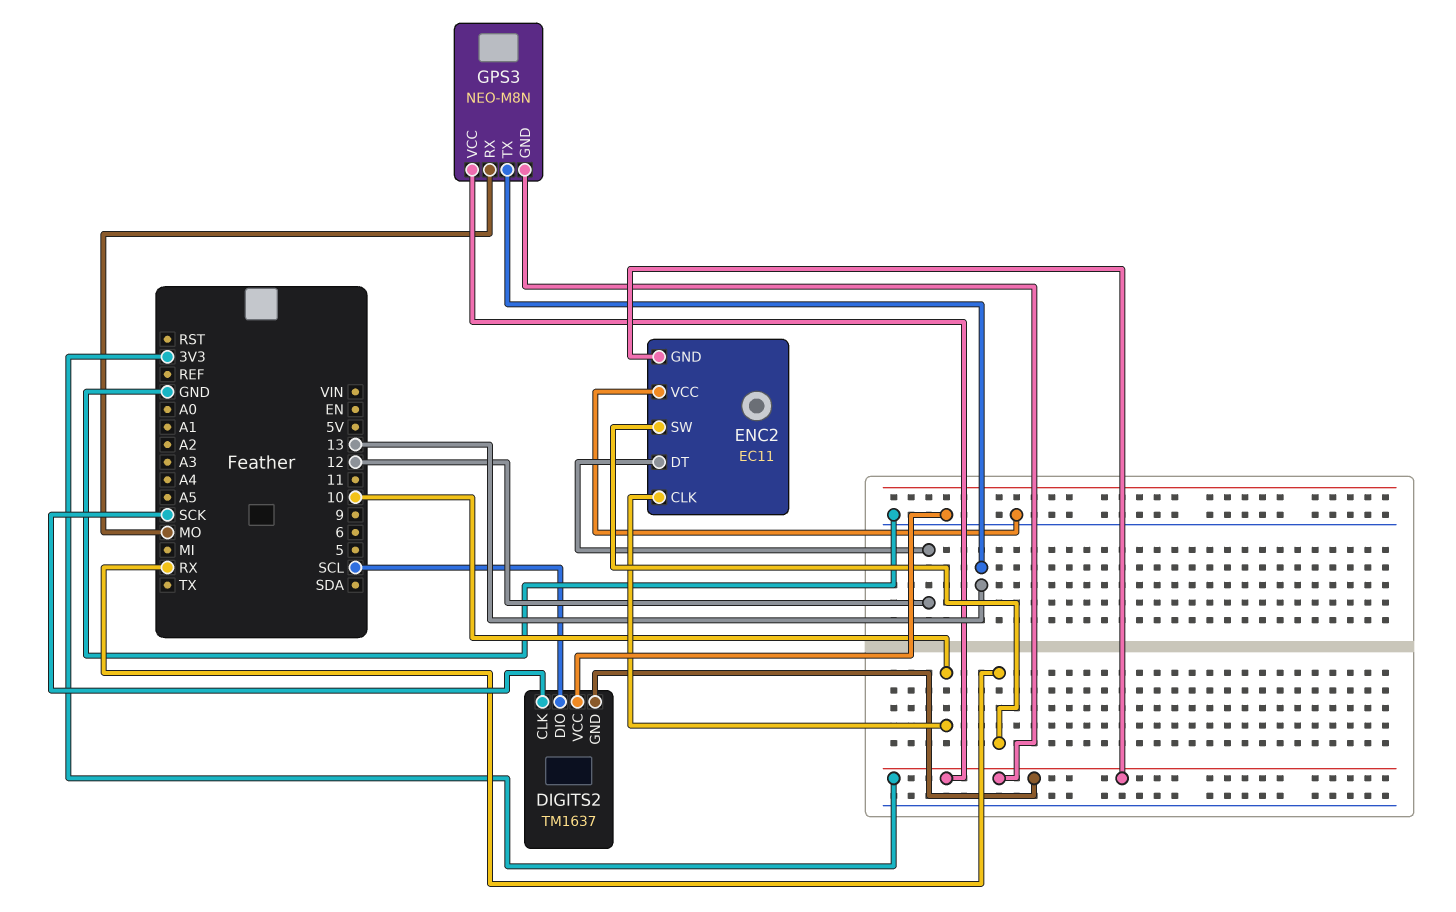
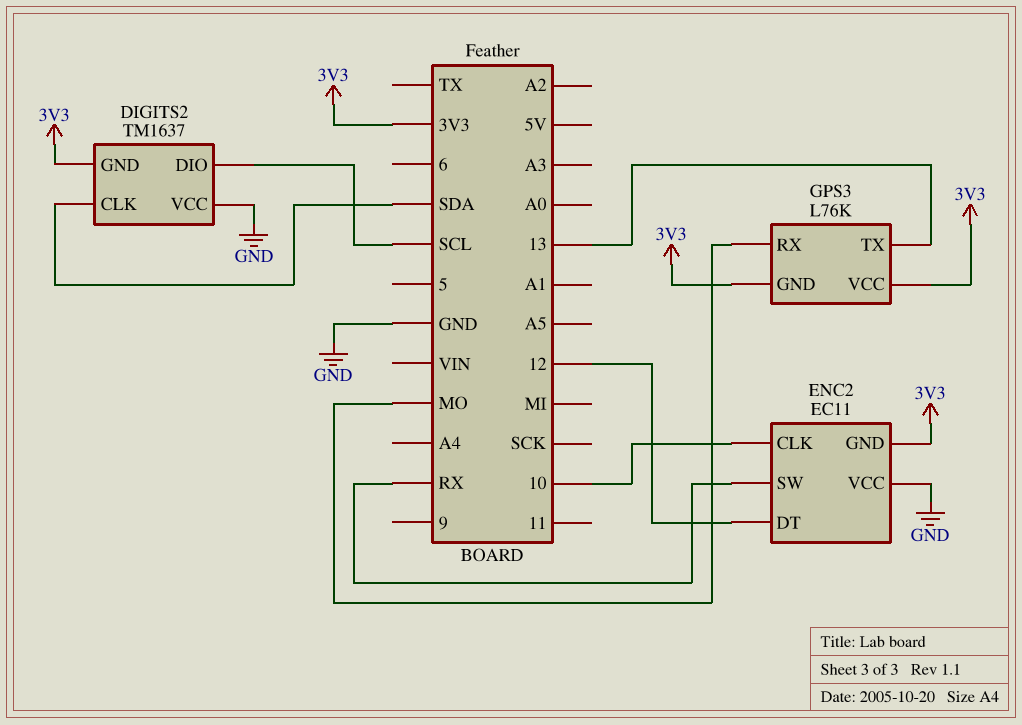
DIGITS2 pin CLK: SCK -> SDA
GPS3: NEO-M8N -> L76K

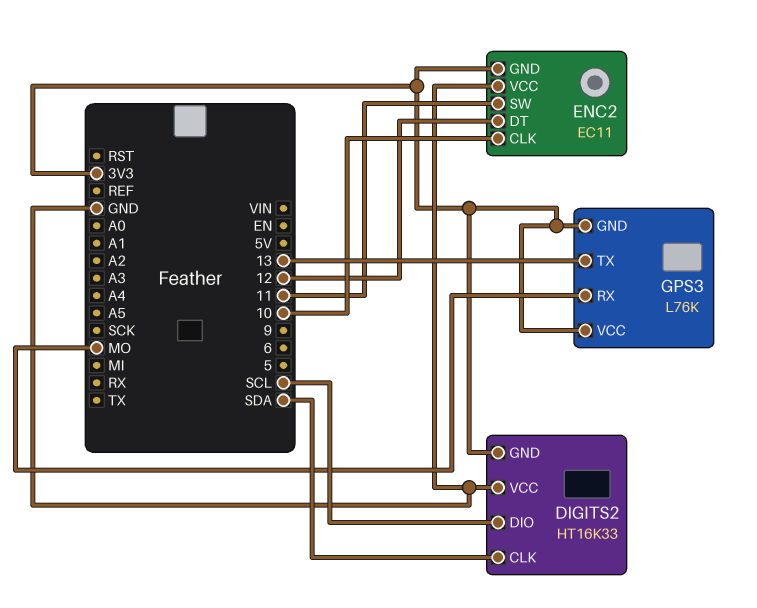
DIGITS2: TM1637 -> HT16K33
ENC2 pin SW: RX -> 11

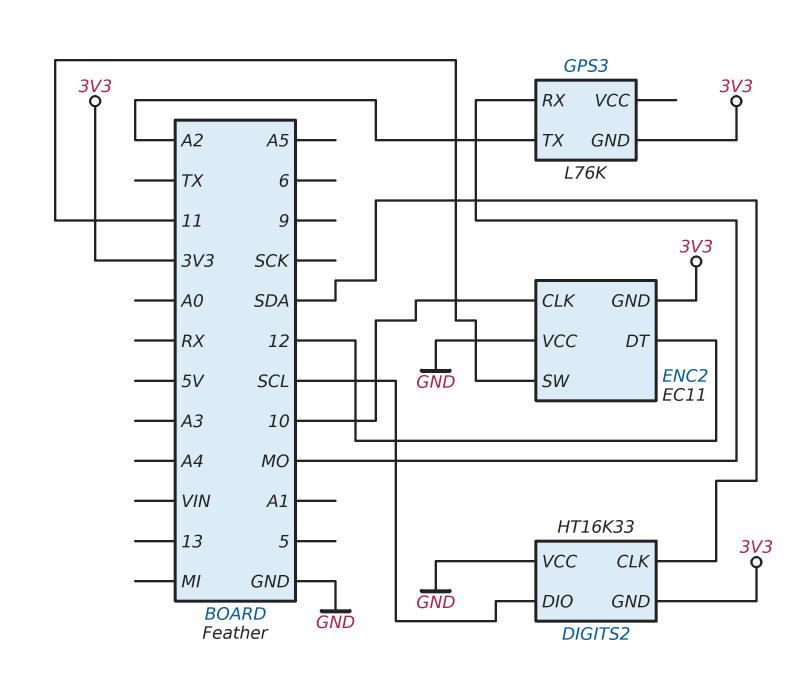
GPS3 pin TX: 13 -> A2
GPS3 pin VCC: 3V3 -> none

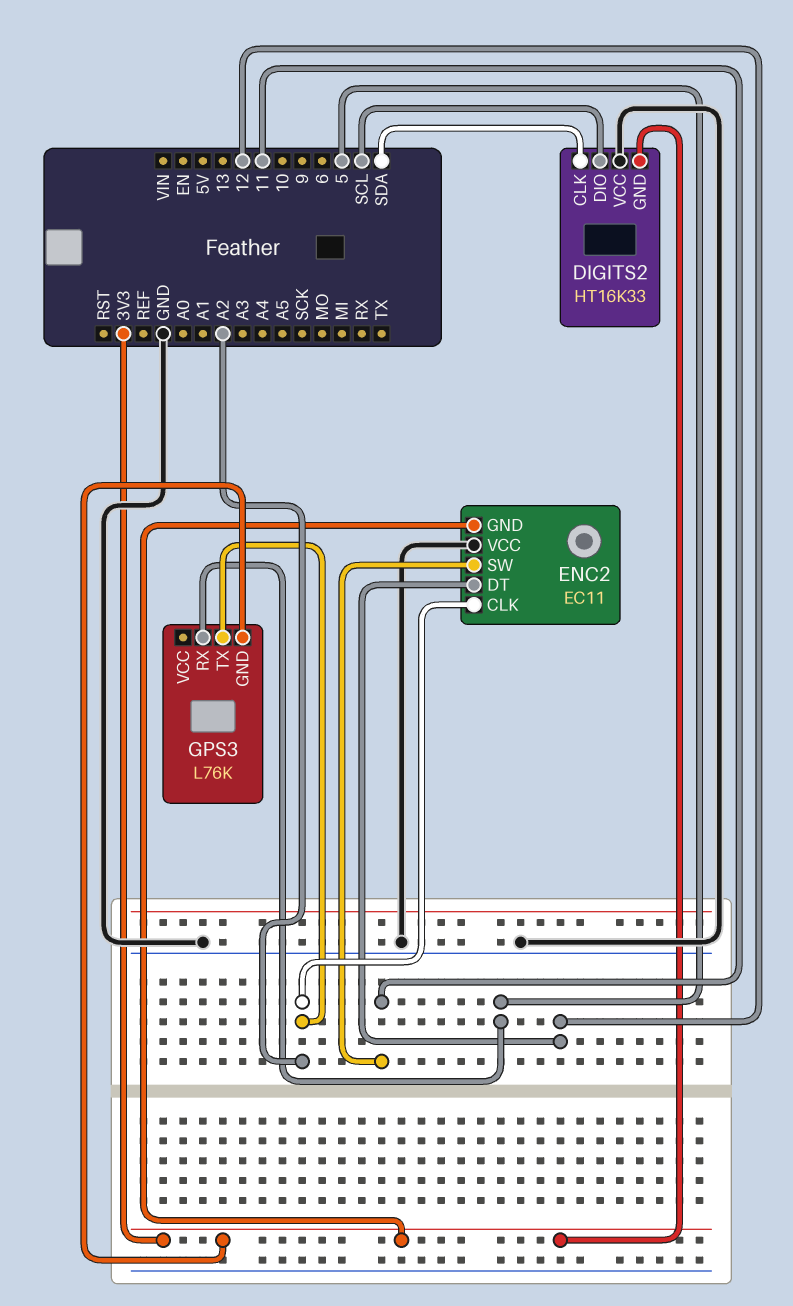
ENC2 pin CLK: 10 -> A2
GPS3 pin RX: MO -> 5

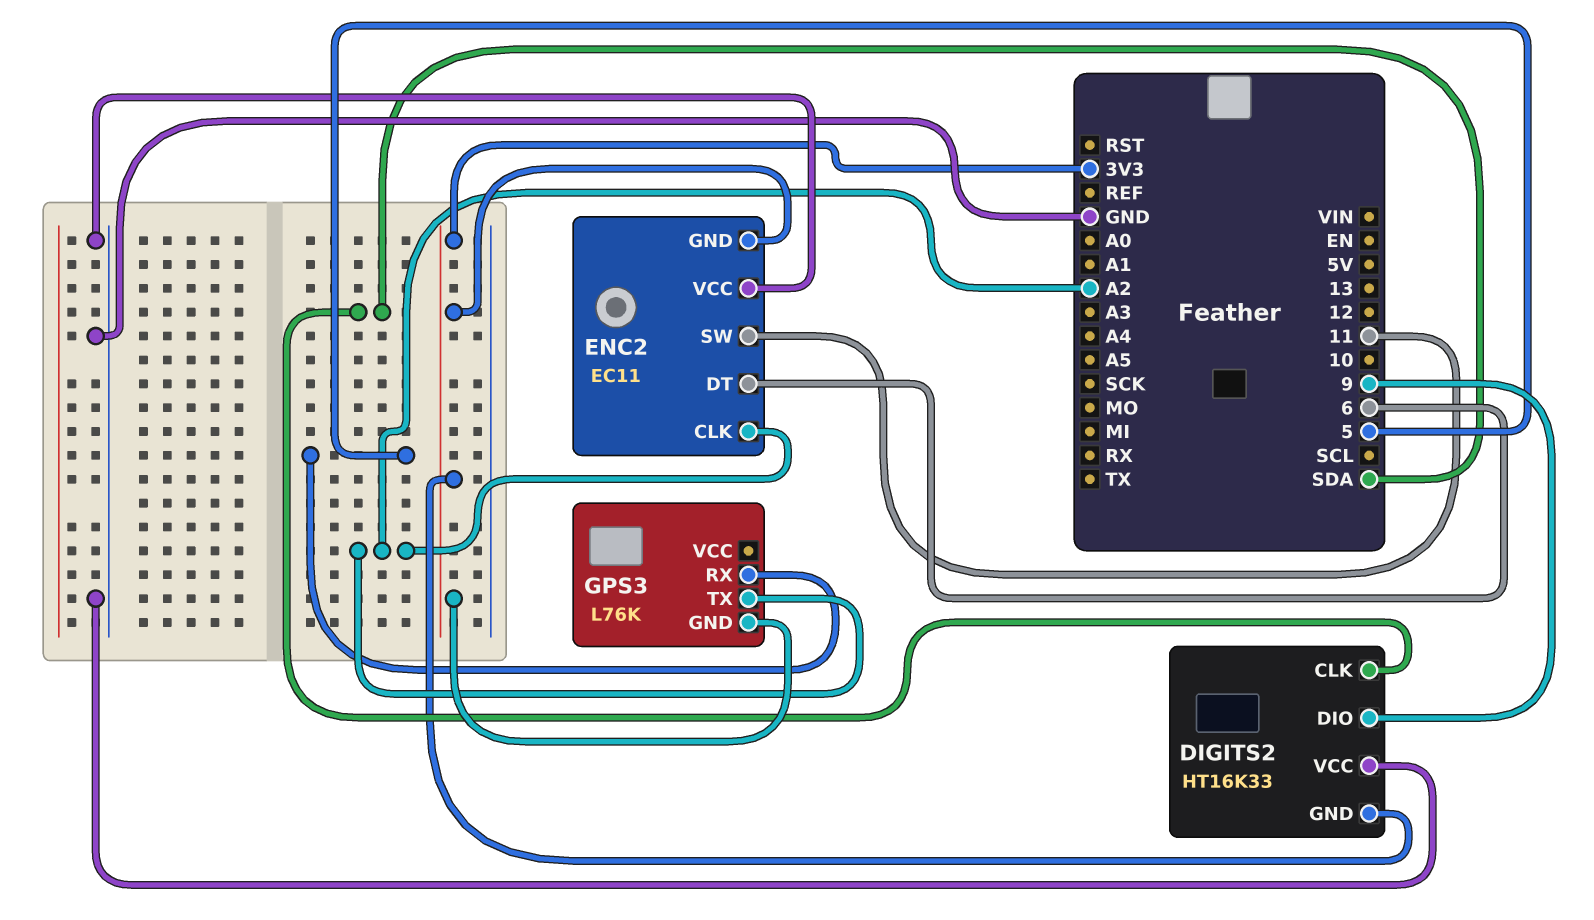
DIGITS2 pin DIO: SCL -> 9
ENC2 pin DT: 12 -> 6

